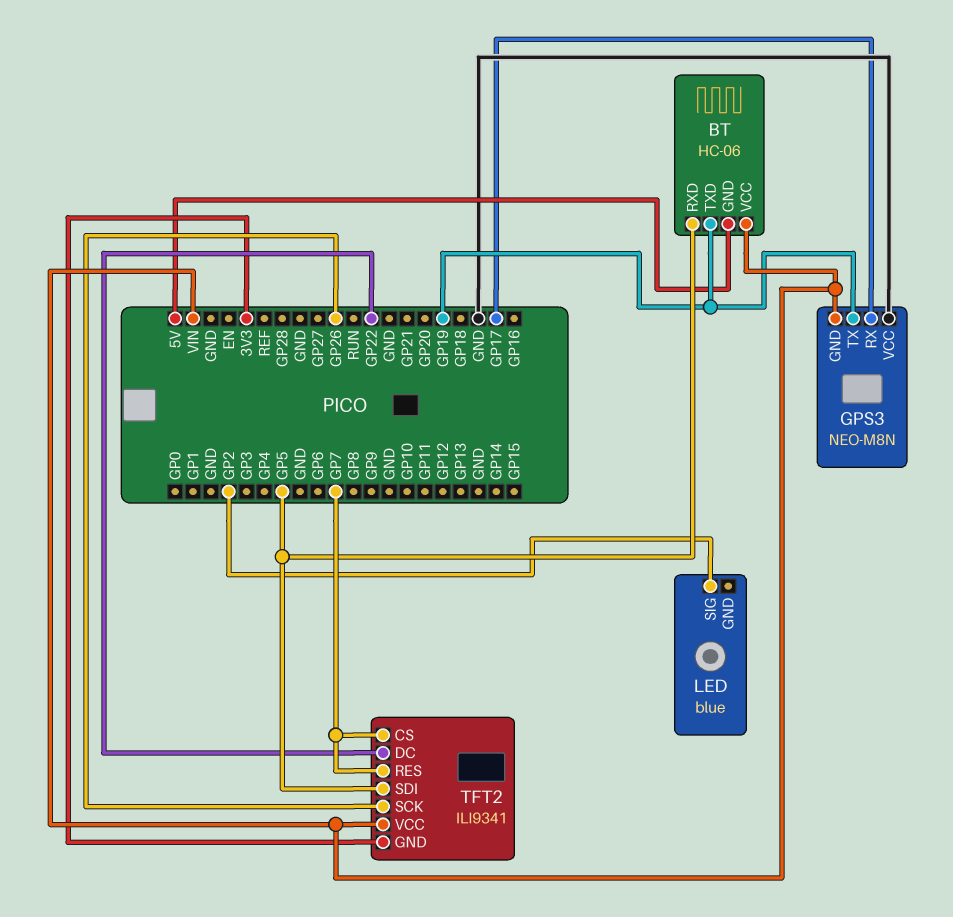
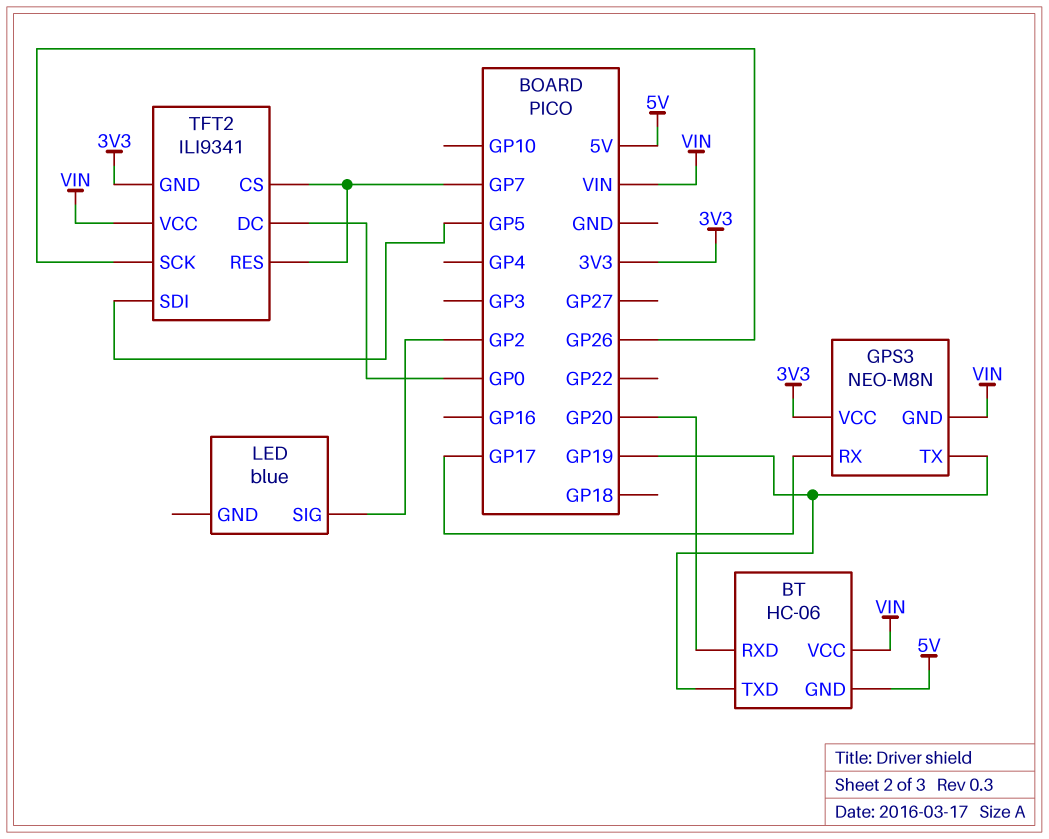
BT pin RXD: GP5 -> GP20
GPS3 pin VCC: GND -> 3V3
TFT2 pin DC: GP22 -> GP0

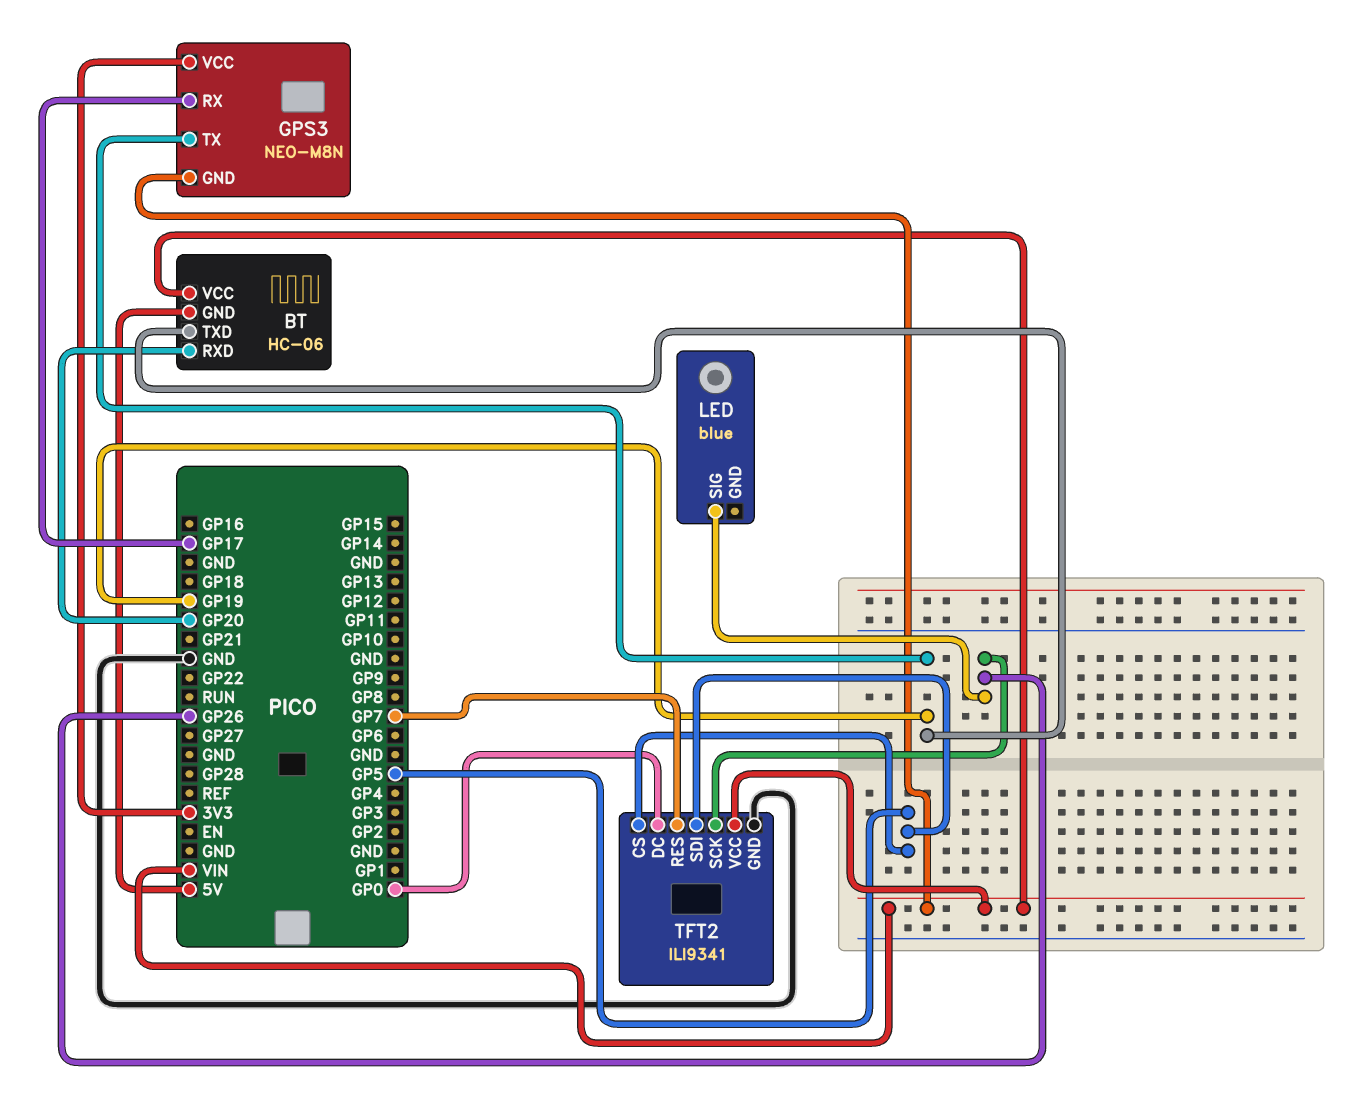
LED pin SIG: GP2 -> GP26
TFT2 pin CS: GP7 -> GP5
TFT2 pin GND: 3V3 -> GND

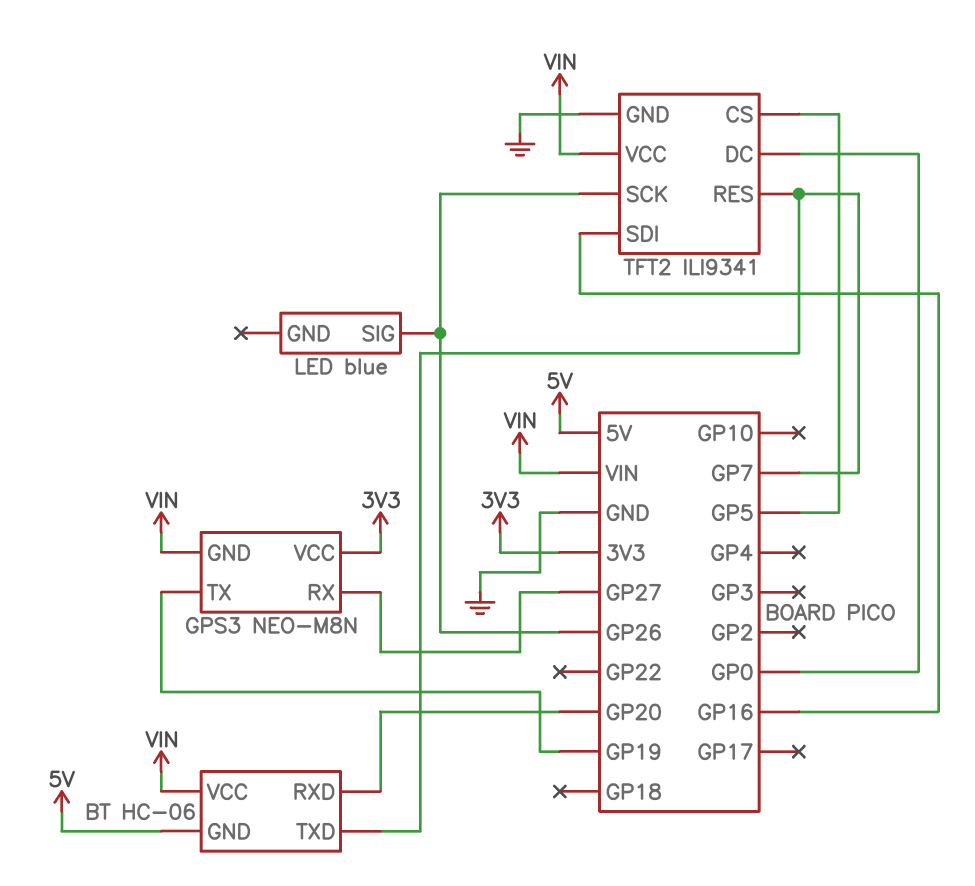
BT pin TXD: GP19 -> GP7
GPS3 pin RX: GP17 -> GP27
TFT2 pin SDI: GP5 -> GP16

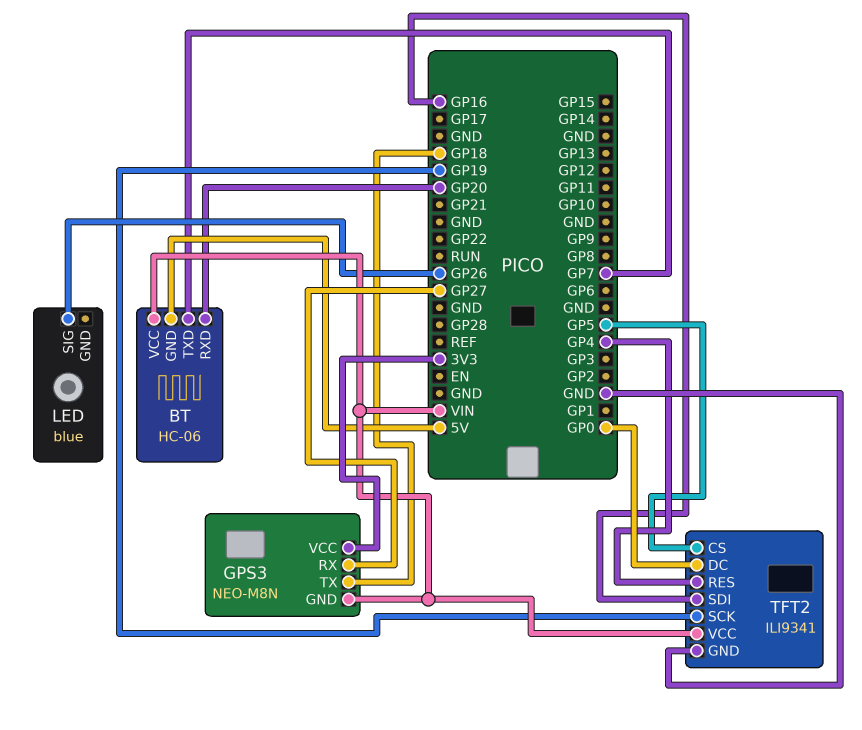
GPS3 pin TX: GP19 -> GP18
TFT2 pin RES: GP7 -> GP4
TFT2 pin SCK: GP26 -> GP19

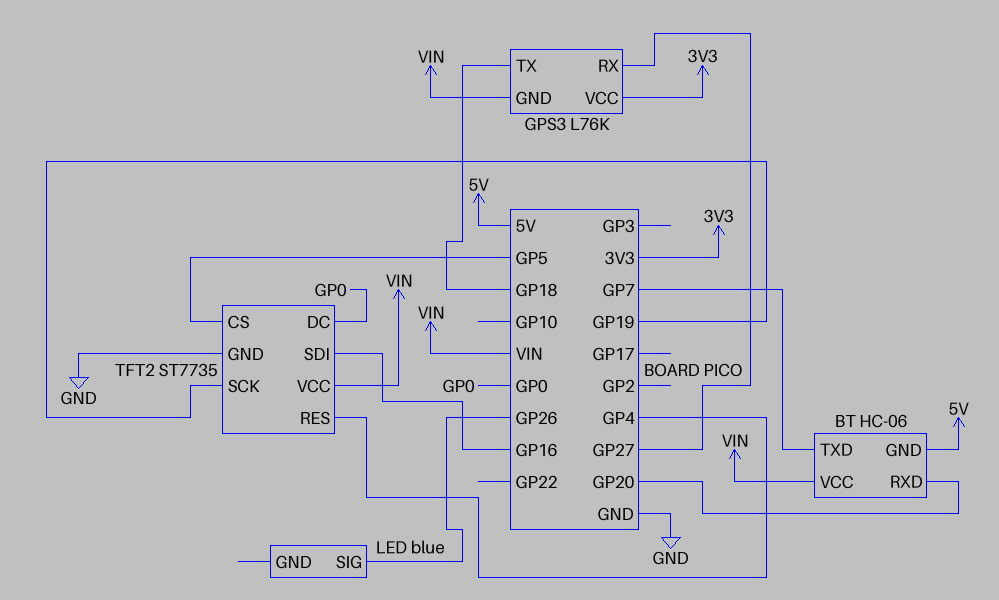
GPS3: NEO-M8N -> L76K
TFT2: ILI9341 -> ST7735

